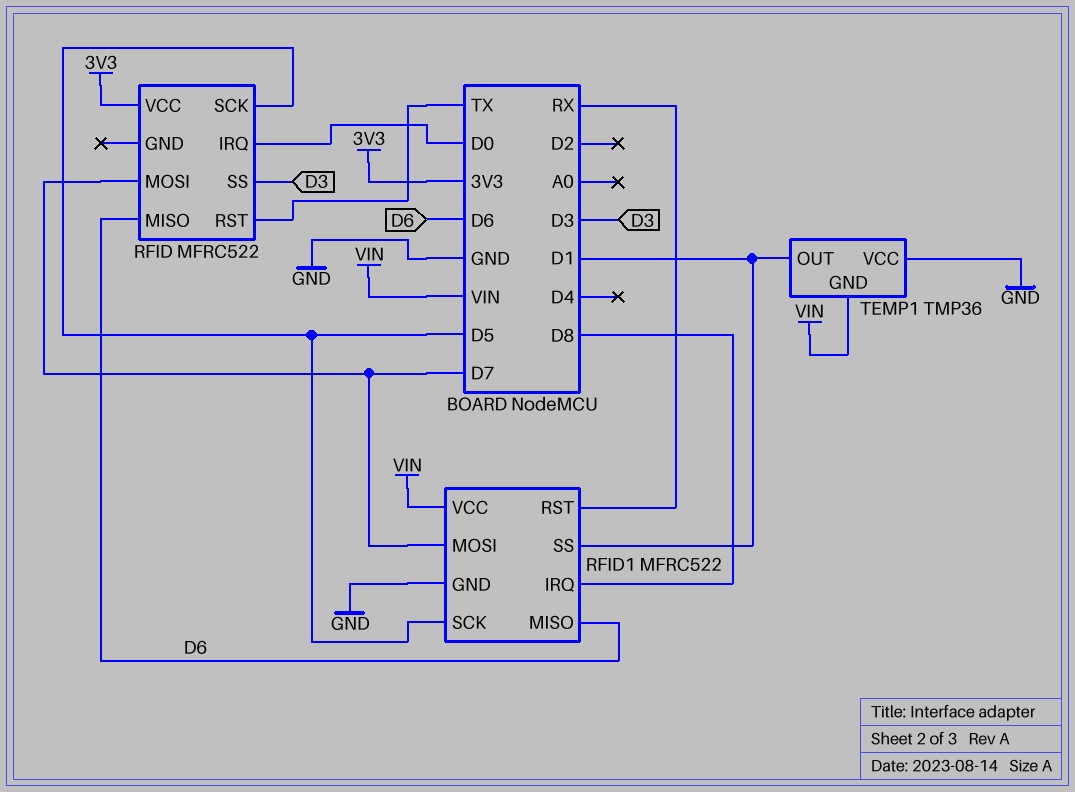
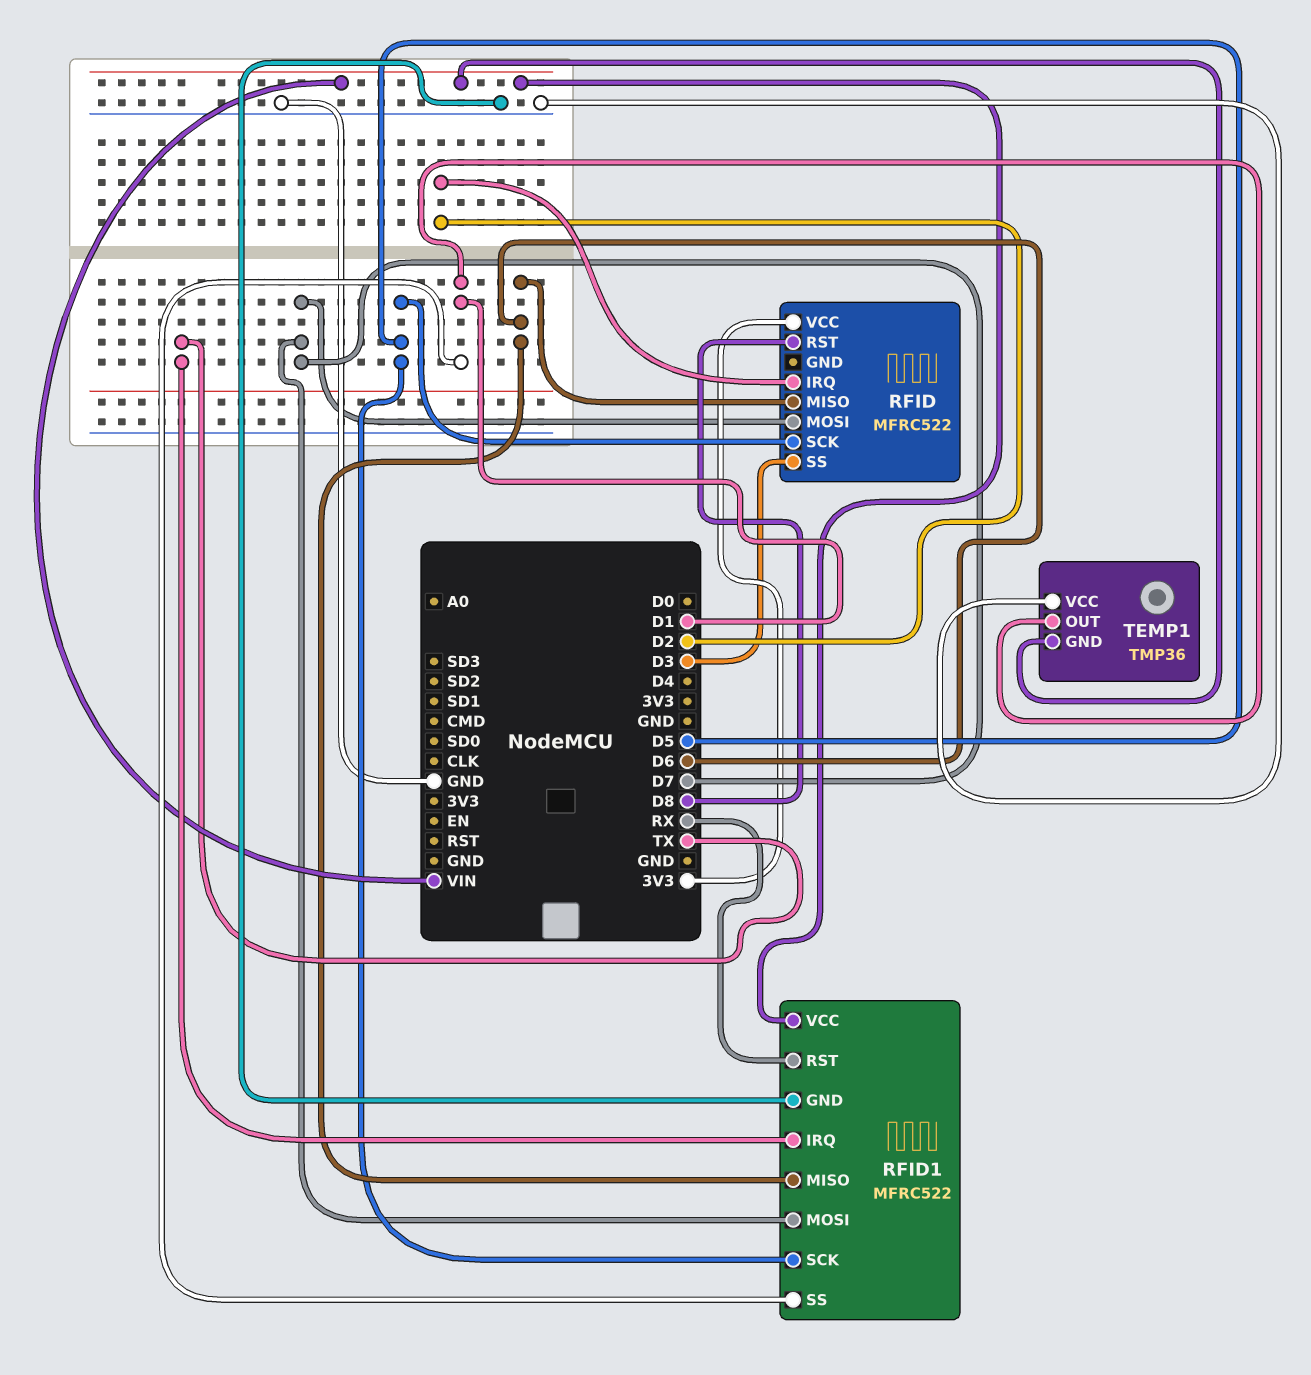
RFID pin IRQ: D0 -> D2
RFID pin RST: TX -> D8
RFID1 pin IRQ: D8 -> TX

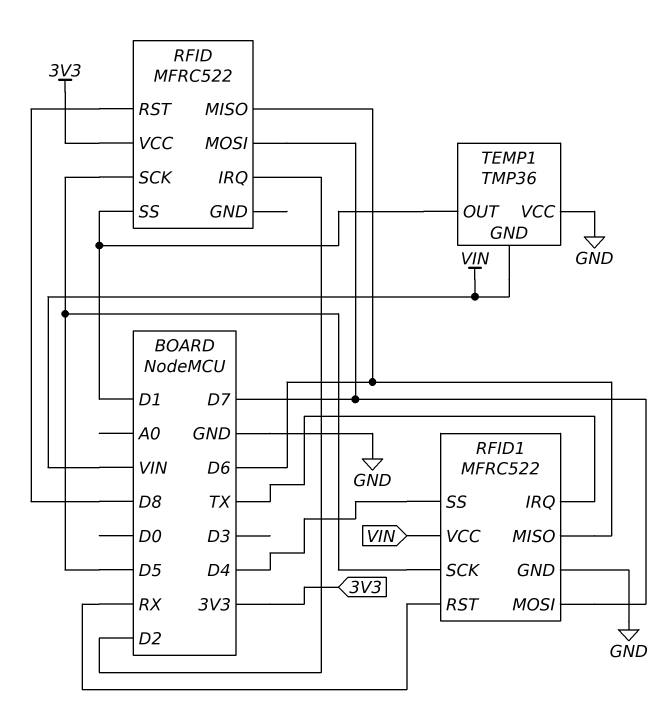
RFID pin SS: D3 -> D1
RFID1 pin SS: D1 -> D4

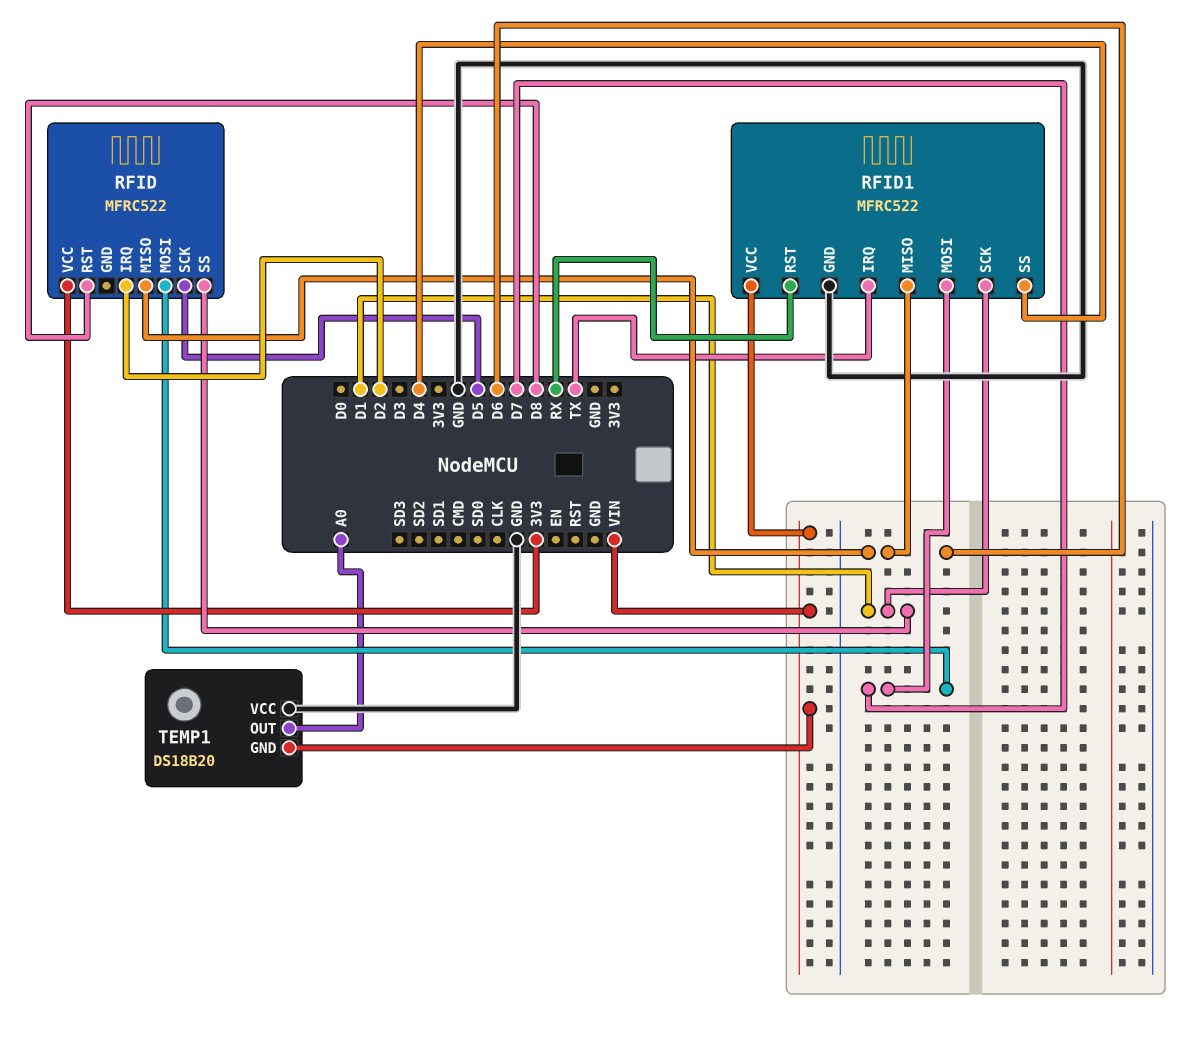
RFID1 pin SCK: D5 -> D1
TEMP1: TMP36 -> DS18B20
TEMP1 pin OUT: D1 -> A0

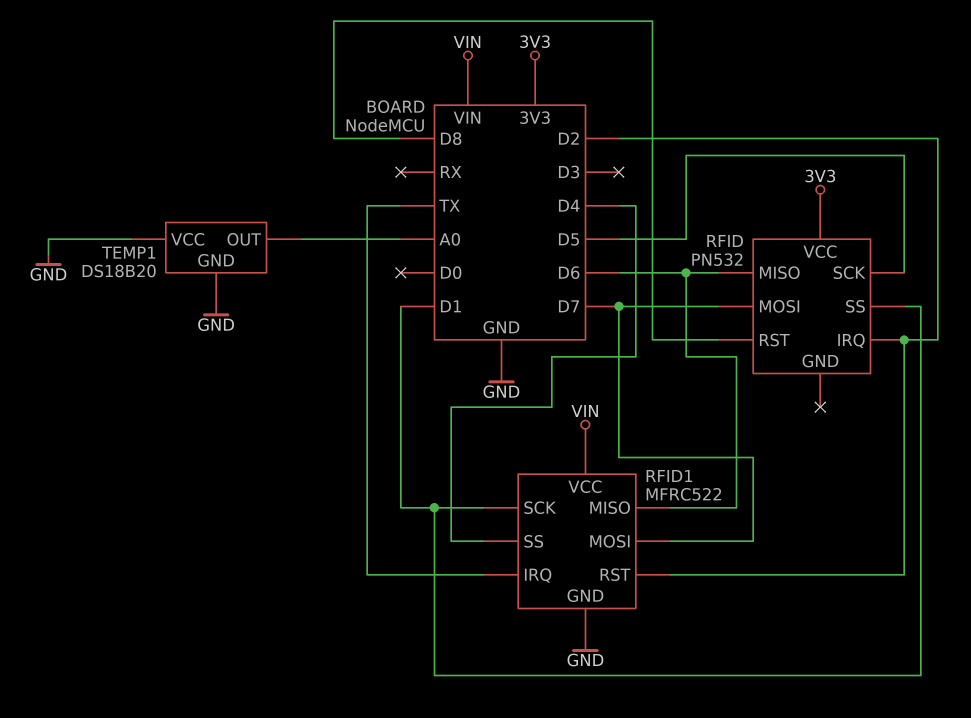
RFID: MFRC522 -> PN532
RFID1 pin RST: RX -> D2
TEMP1 pin GND: VIN -> GND

